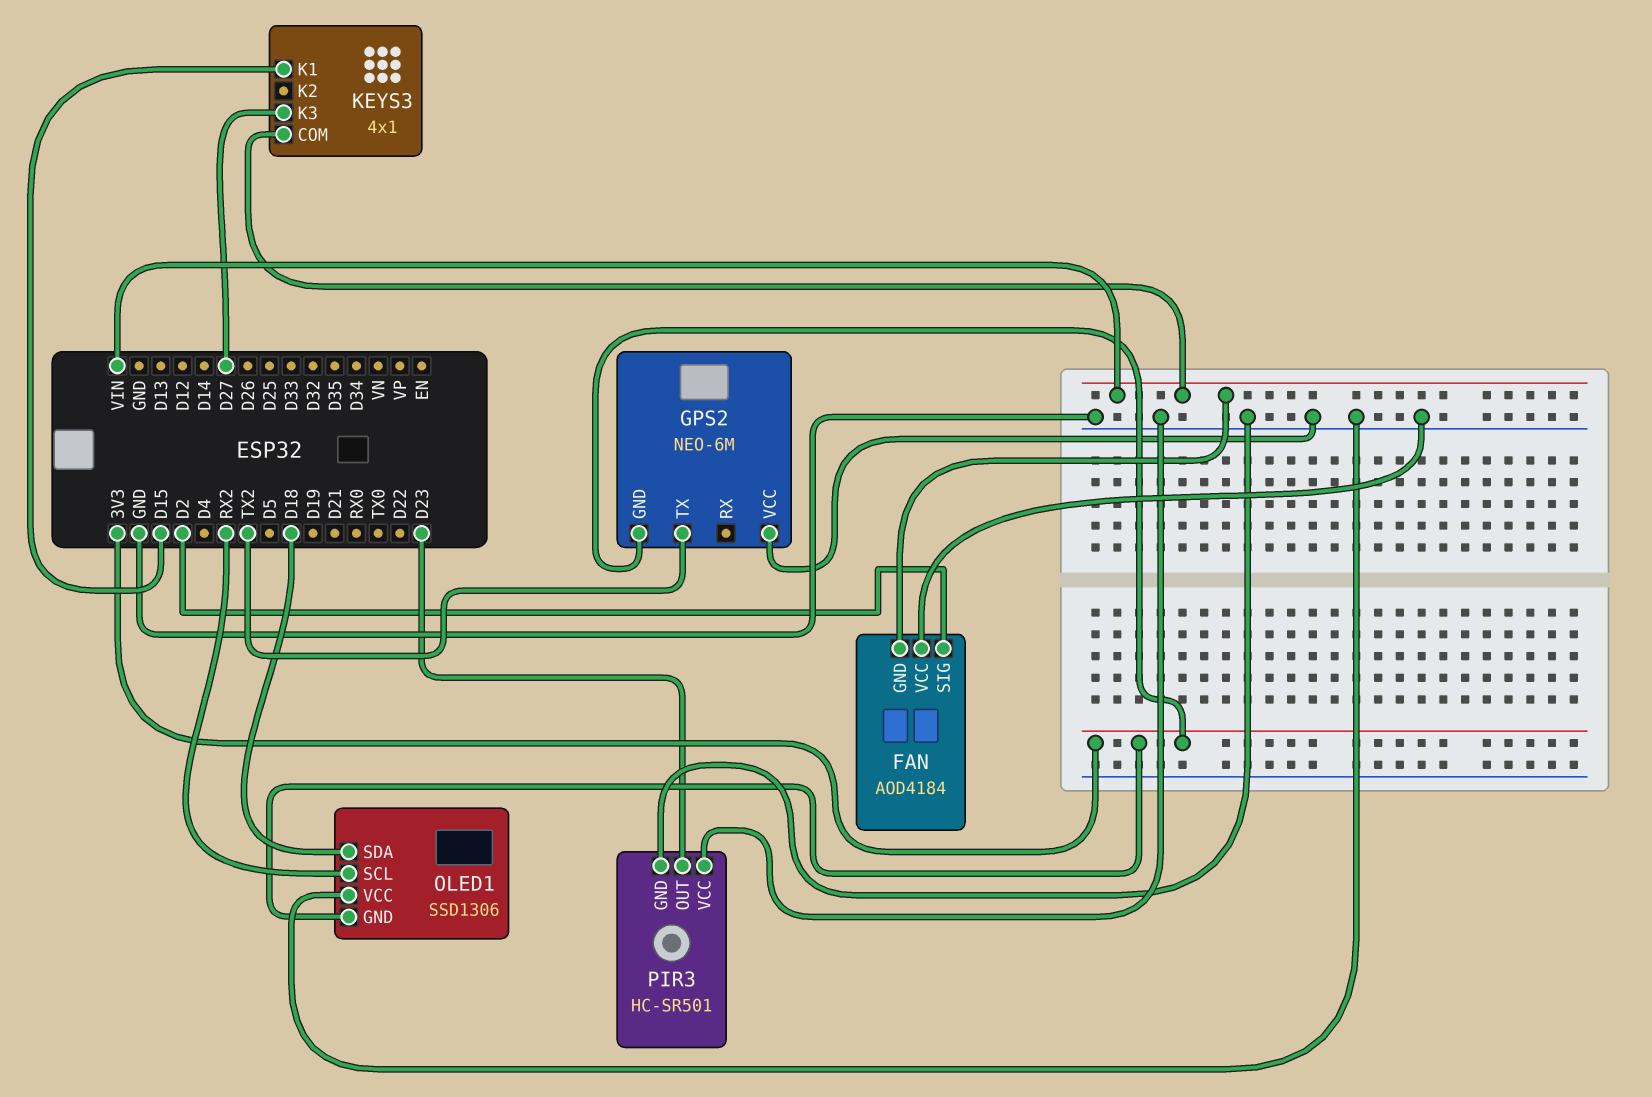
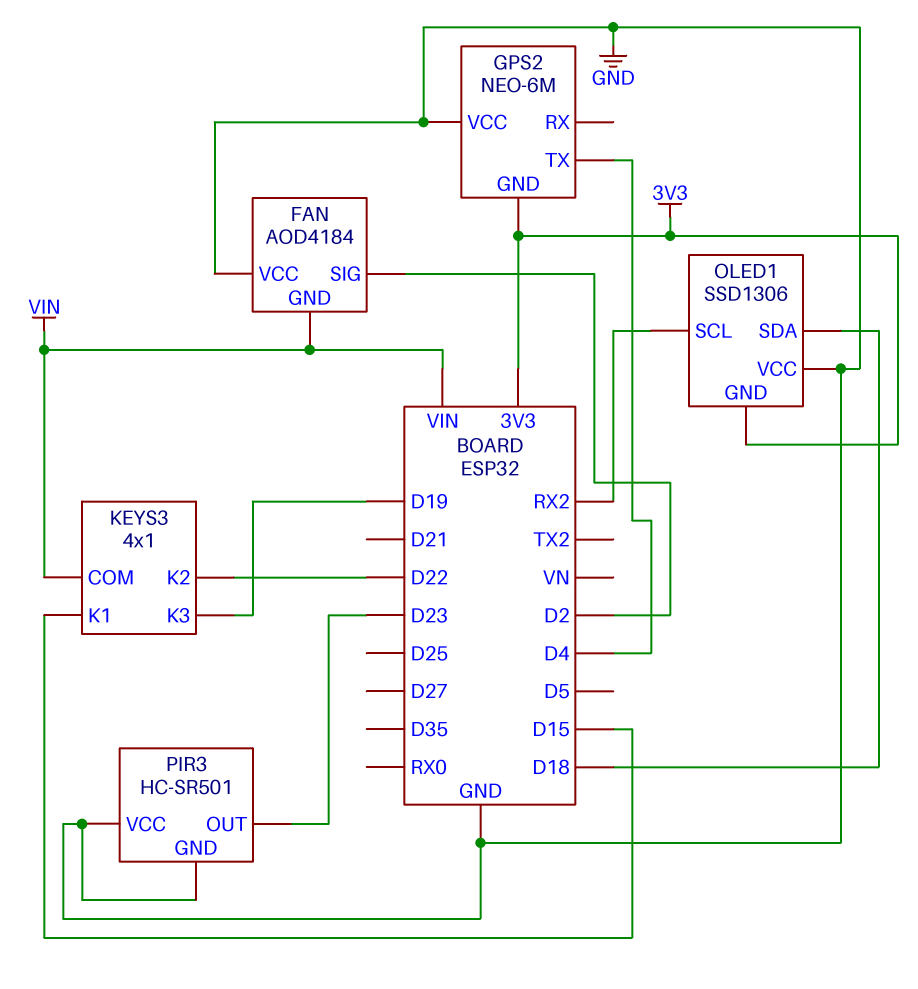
GPS2 pin TX: TX2 -> D4
KEYS3 pin K2: none -> D22
KEYS3 pin K3: D27 -> D19

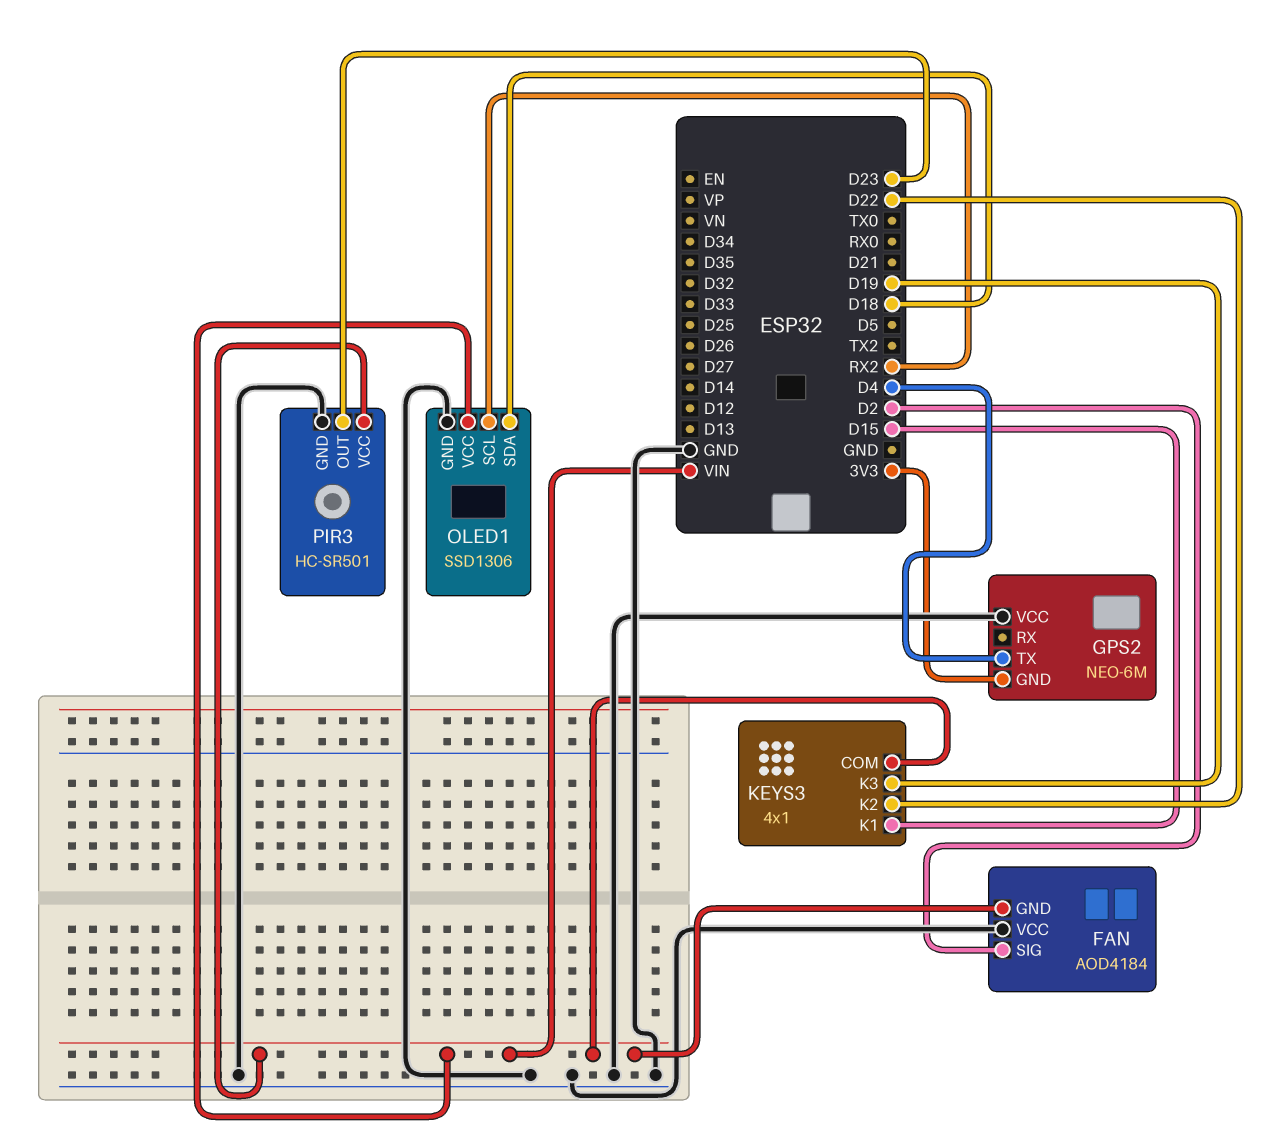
OLED1 pin GND: 3V3 -> GND
OLED1 pin VCC: GND -> VIN
PIR3 pin VCC: GND -> VIN

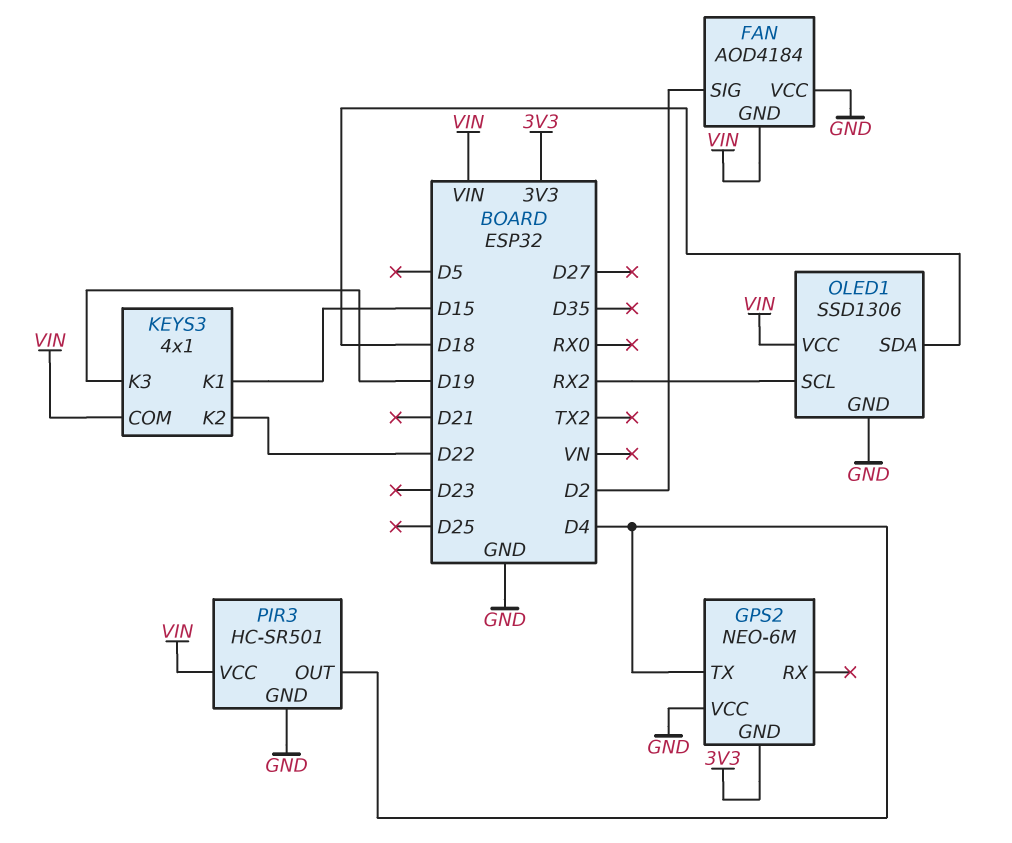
PIR3 pin OUT: D23 -> D4

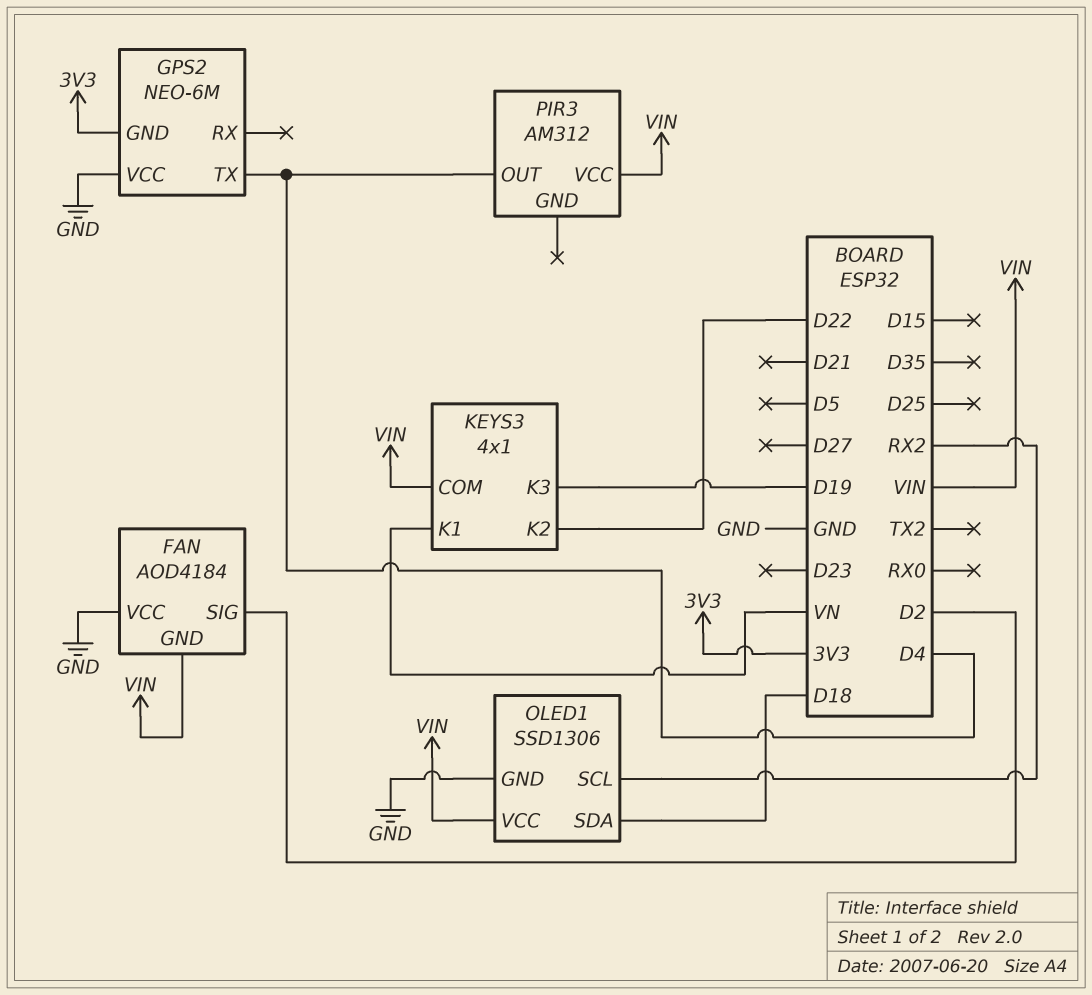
KEYS3 pin K1: D15 -> VN
PIR3: HC-SR501 -> AM312
PIR3 pin GND: GND -> none

